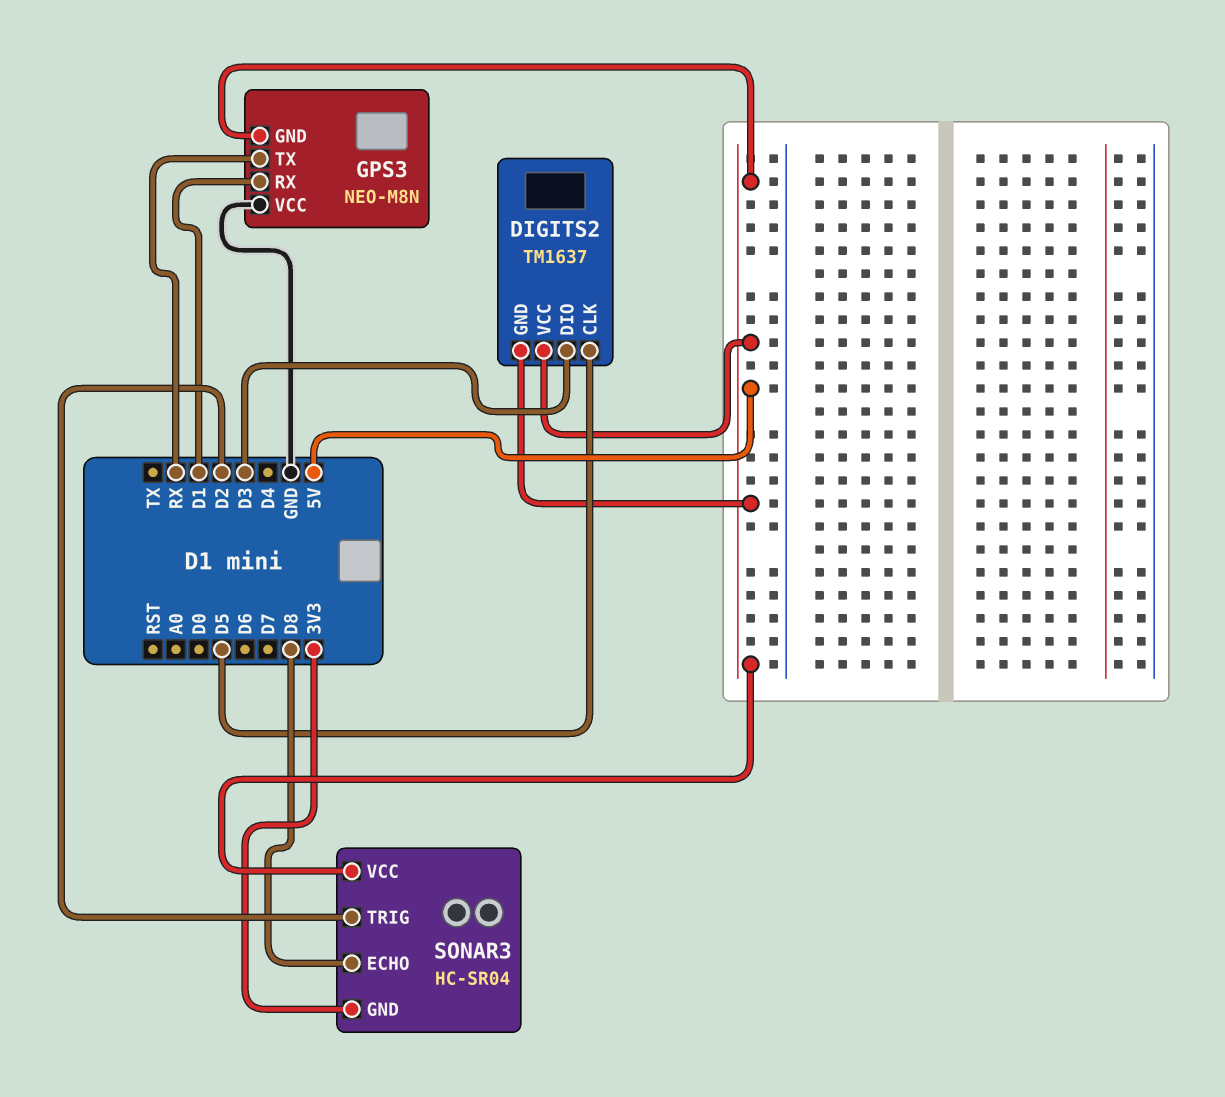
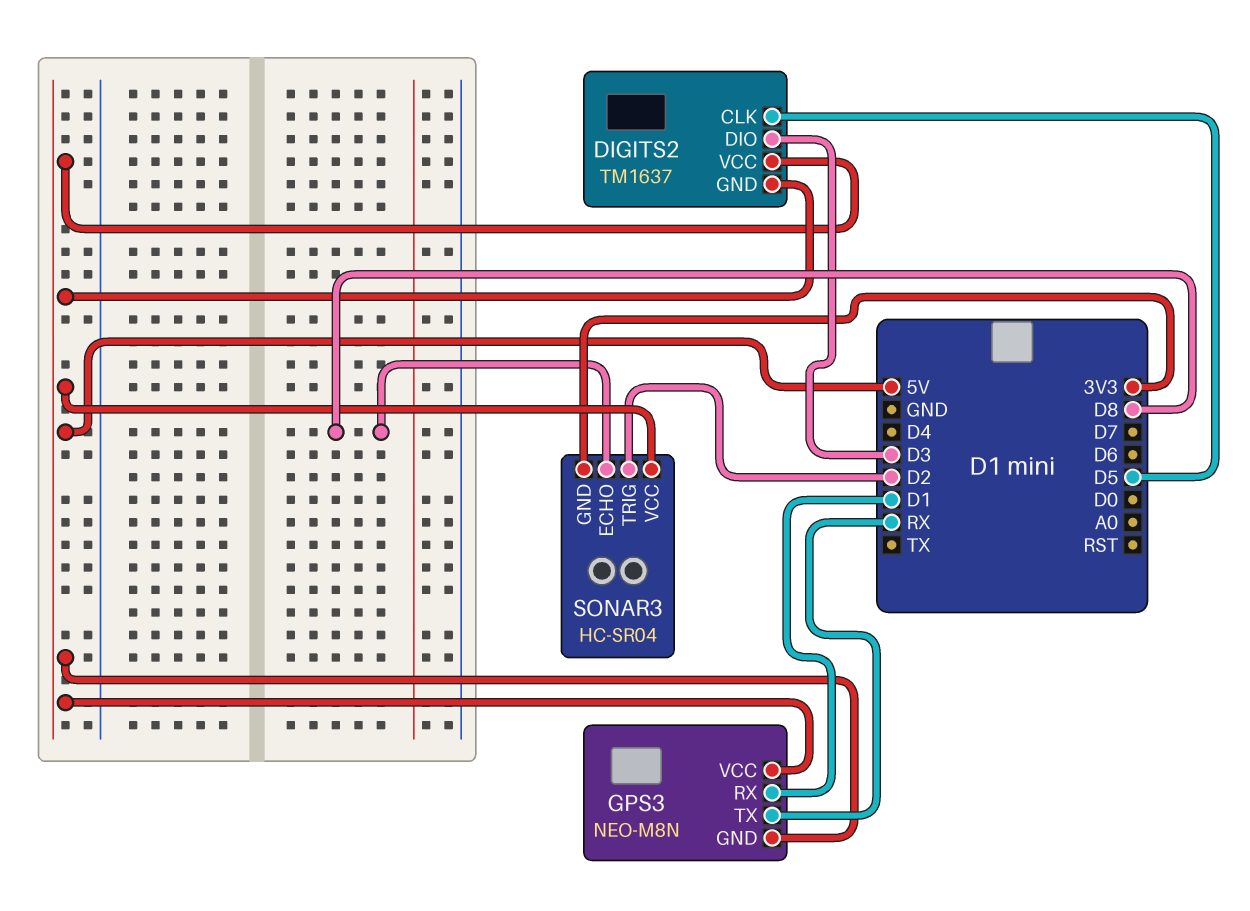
GPS3 pin VCC: GND -> 5V

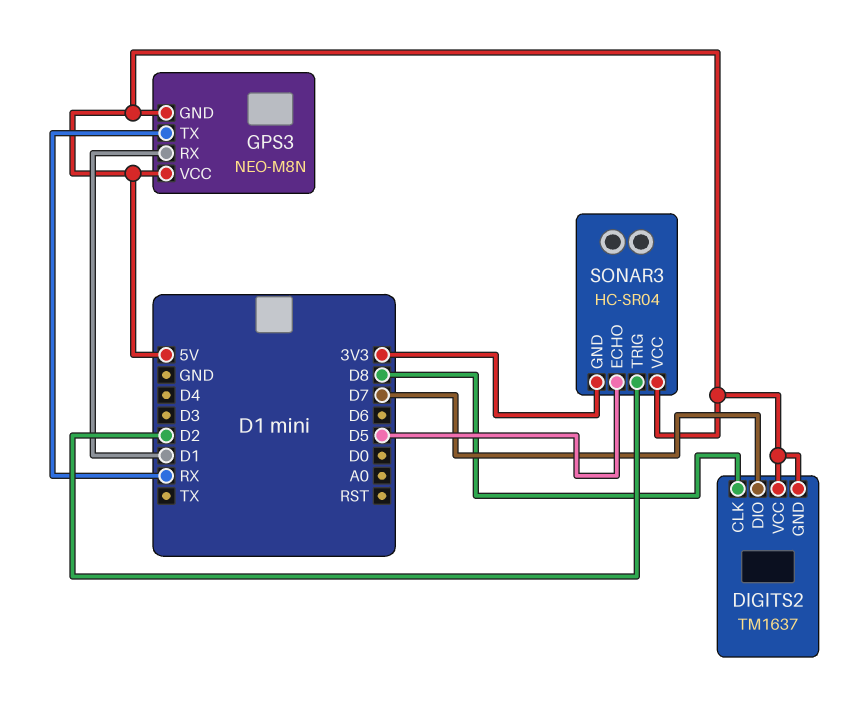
DIGITS2 pin CLK: D5 -> D8
DIGITS2 pin DIO: D3 -> D7
SONAR3 pin ECHO: D8 -> D5

